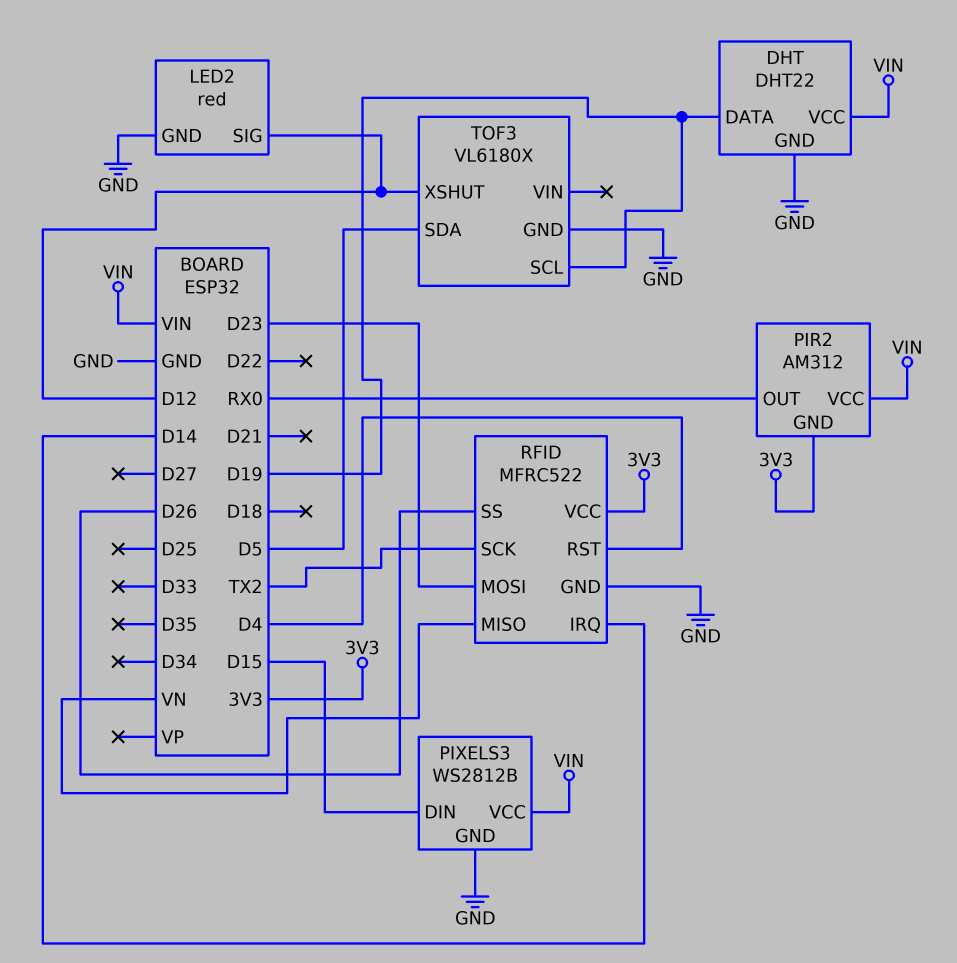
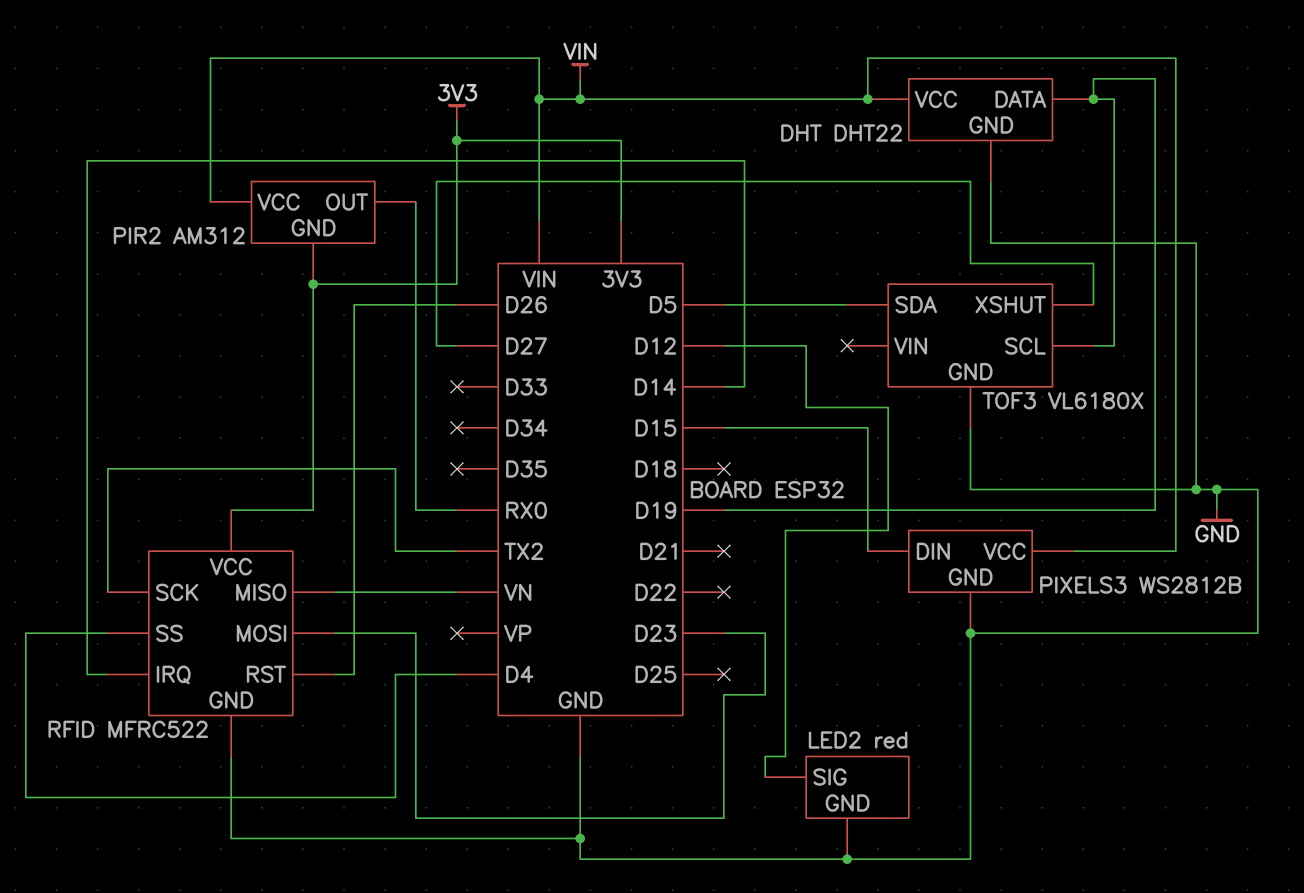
RFID pin RST: D4 -> D26
RFID pin SS: D26 -> D4
TOF3 pin XSHUT: D12 -> D27

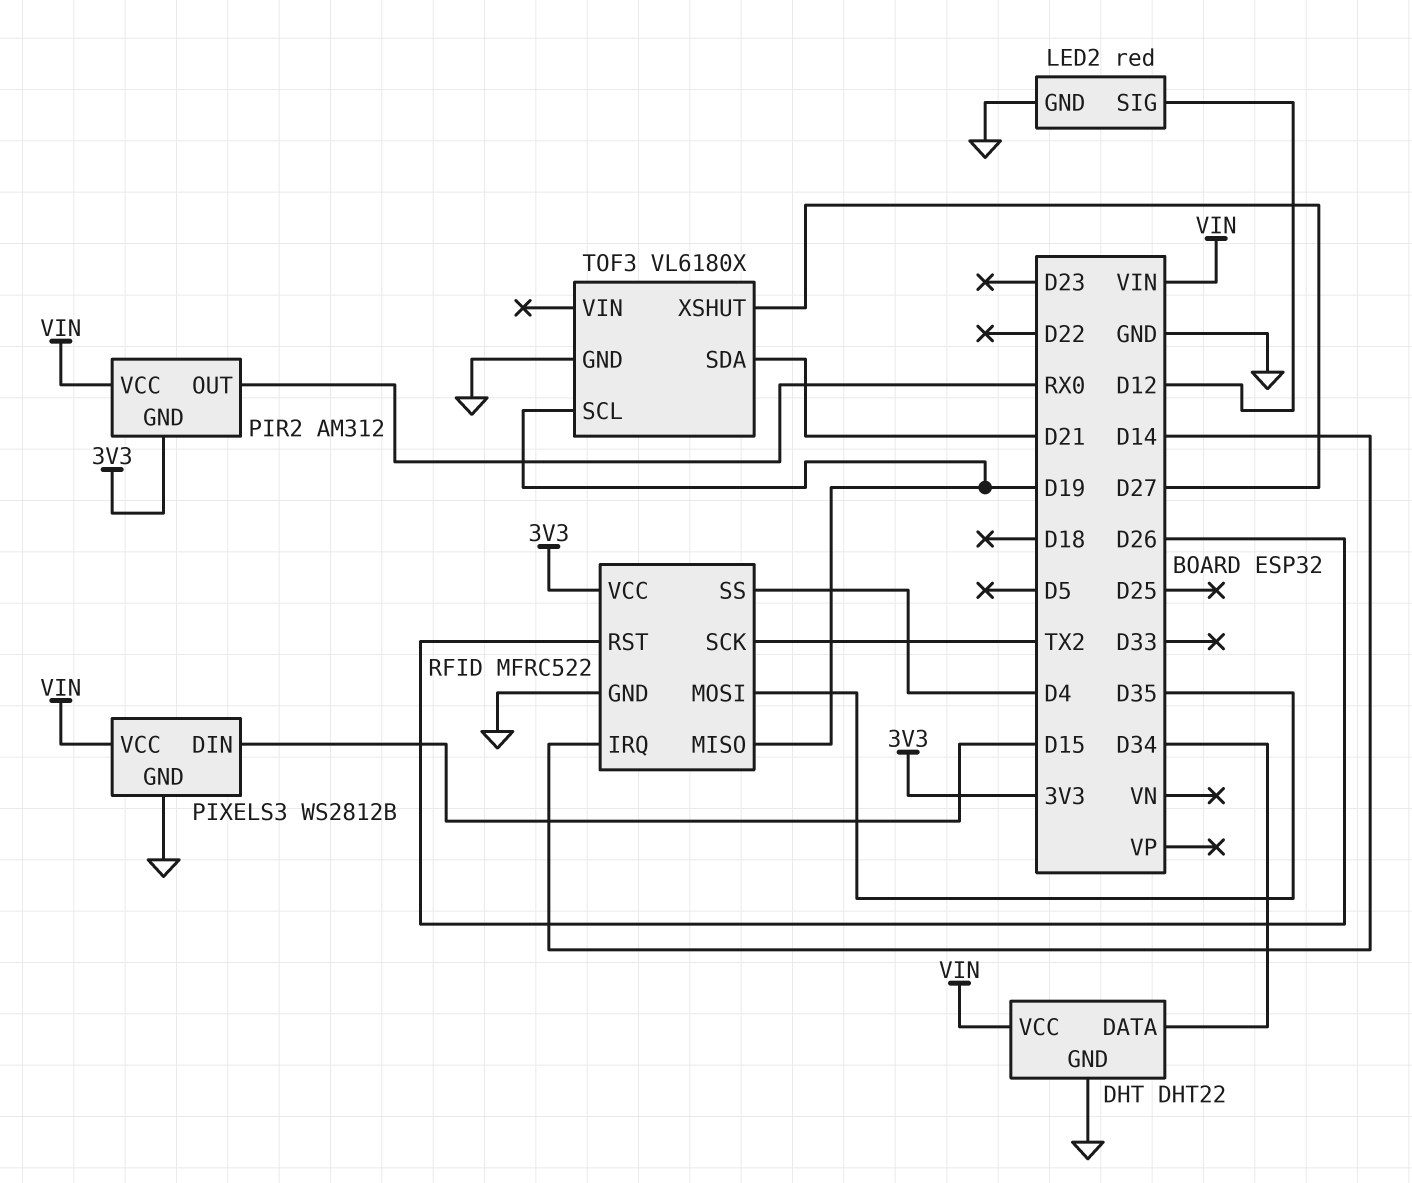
DHT pin DATA: D19 -> D34
RFID pin MISO: VN -> D19
RFID pin MOSI: D23 -> D35
TOF3 pin SDA: D5 -> D21

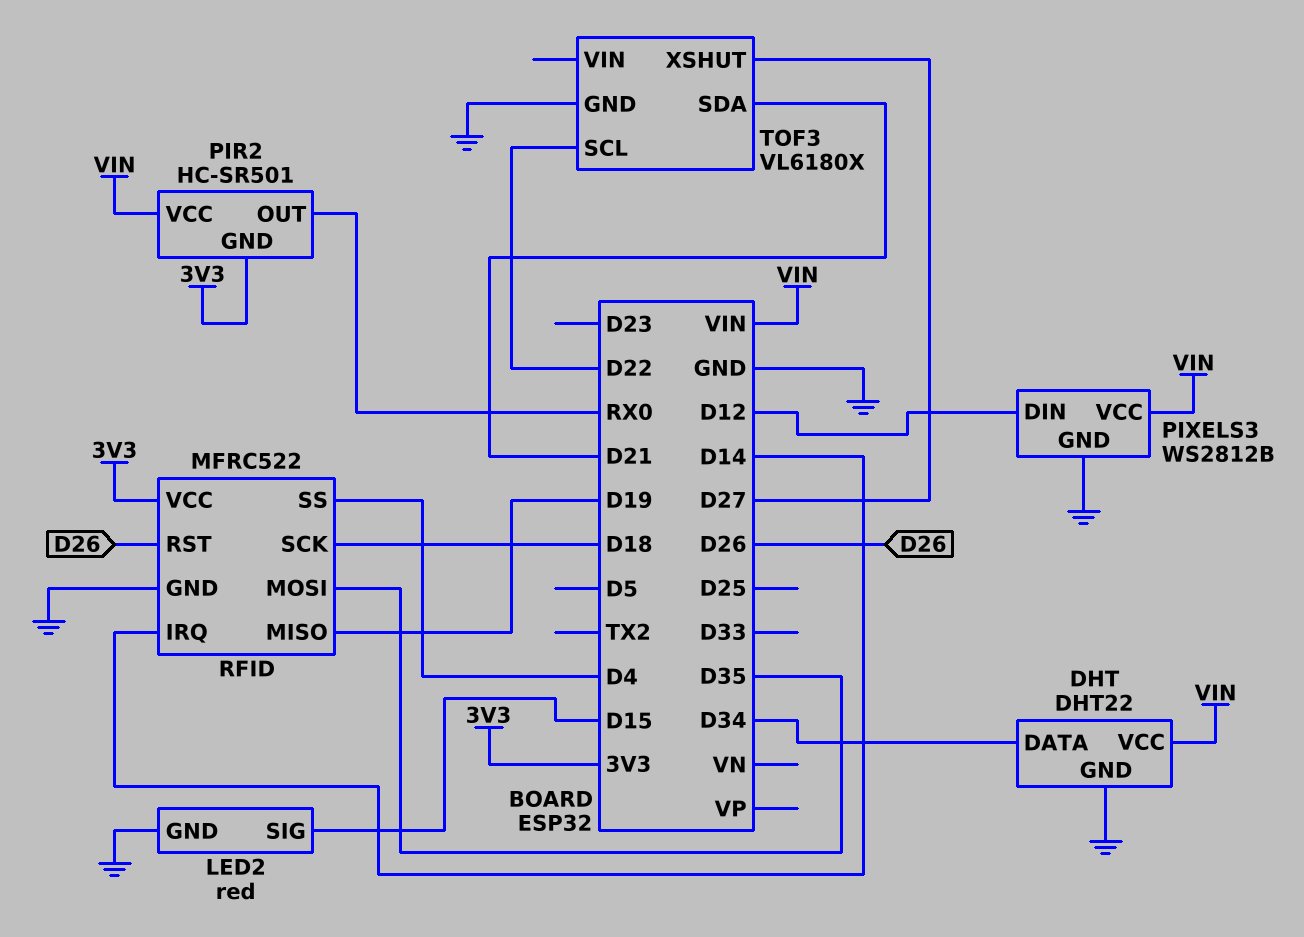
LED2 pin SIG: D12 -> D15
PIR2: AM312 -> HC-SR501
PIXELS3 pin DIN: D15 -> D12
RFID pin SCK: TX2 -> D18
TOF3 pin SCL: D19 -> D22

